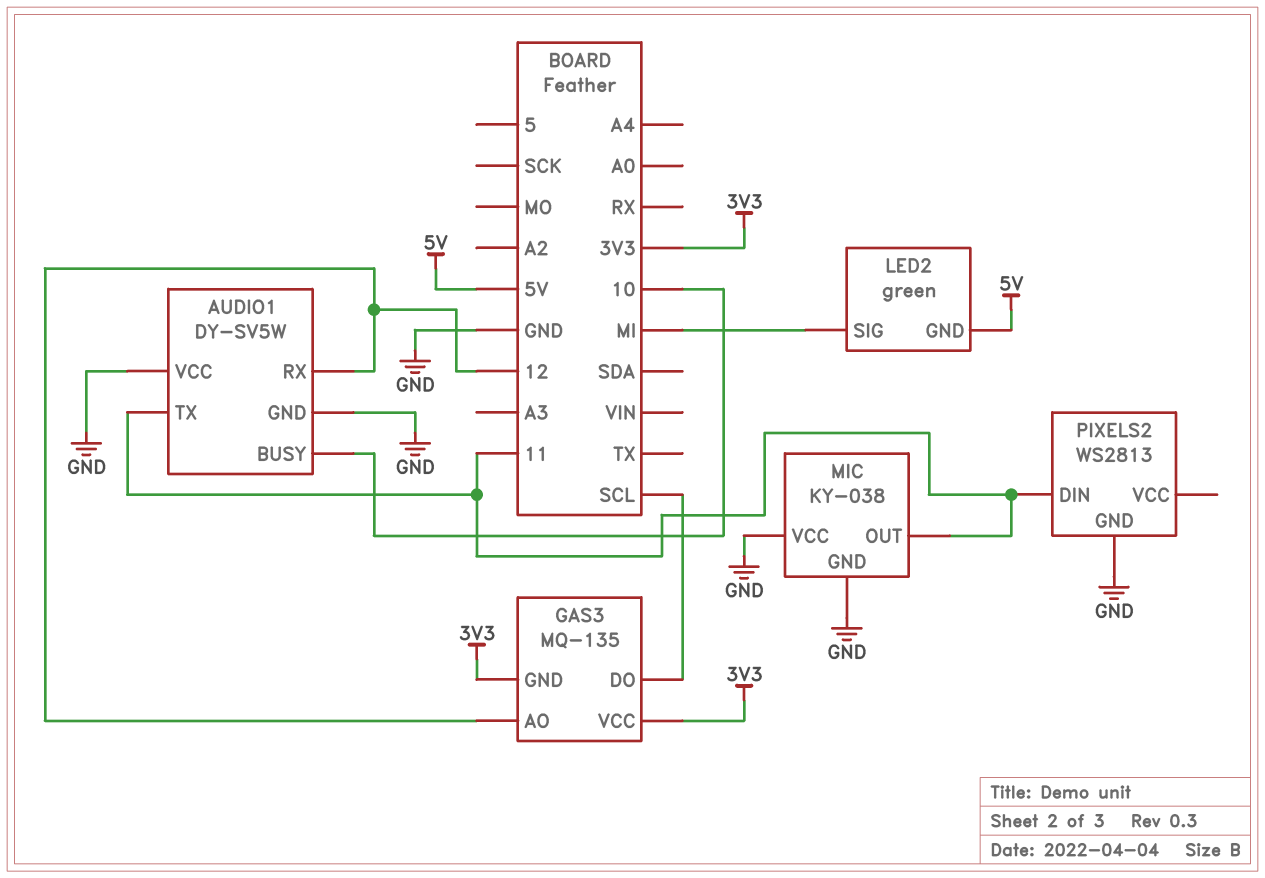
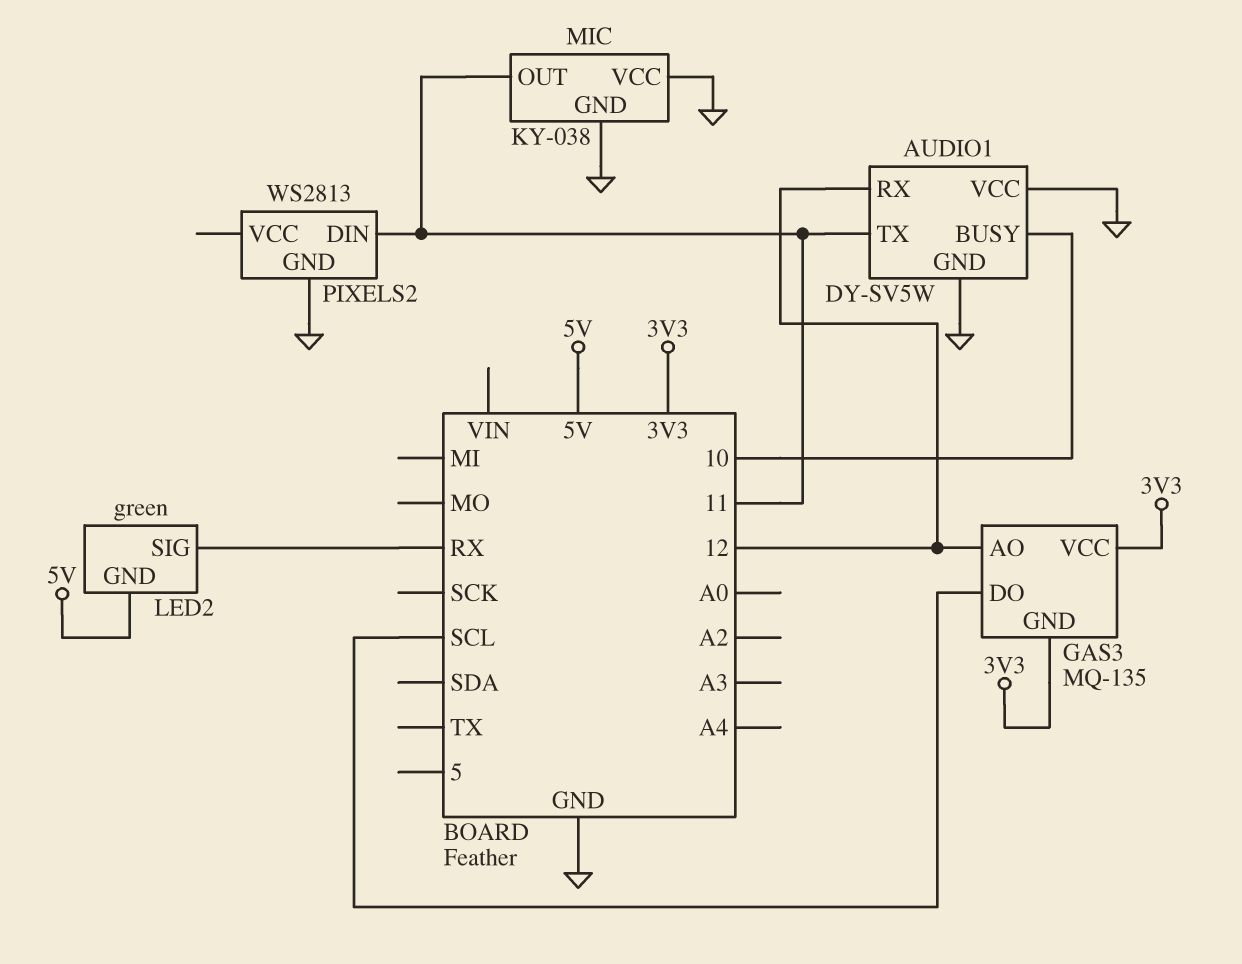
LED2 pin SIG: MI -> RX

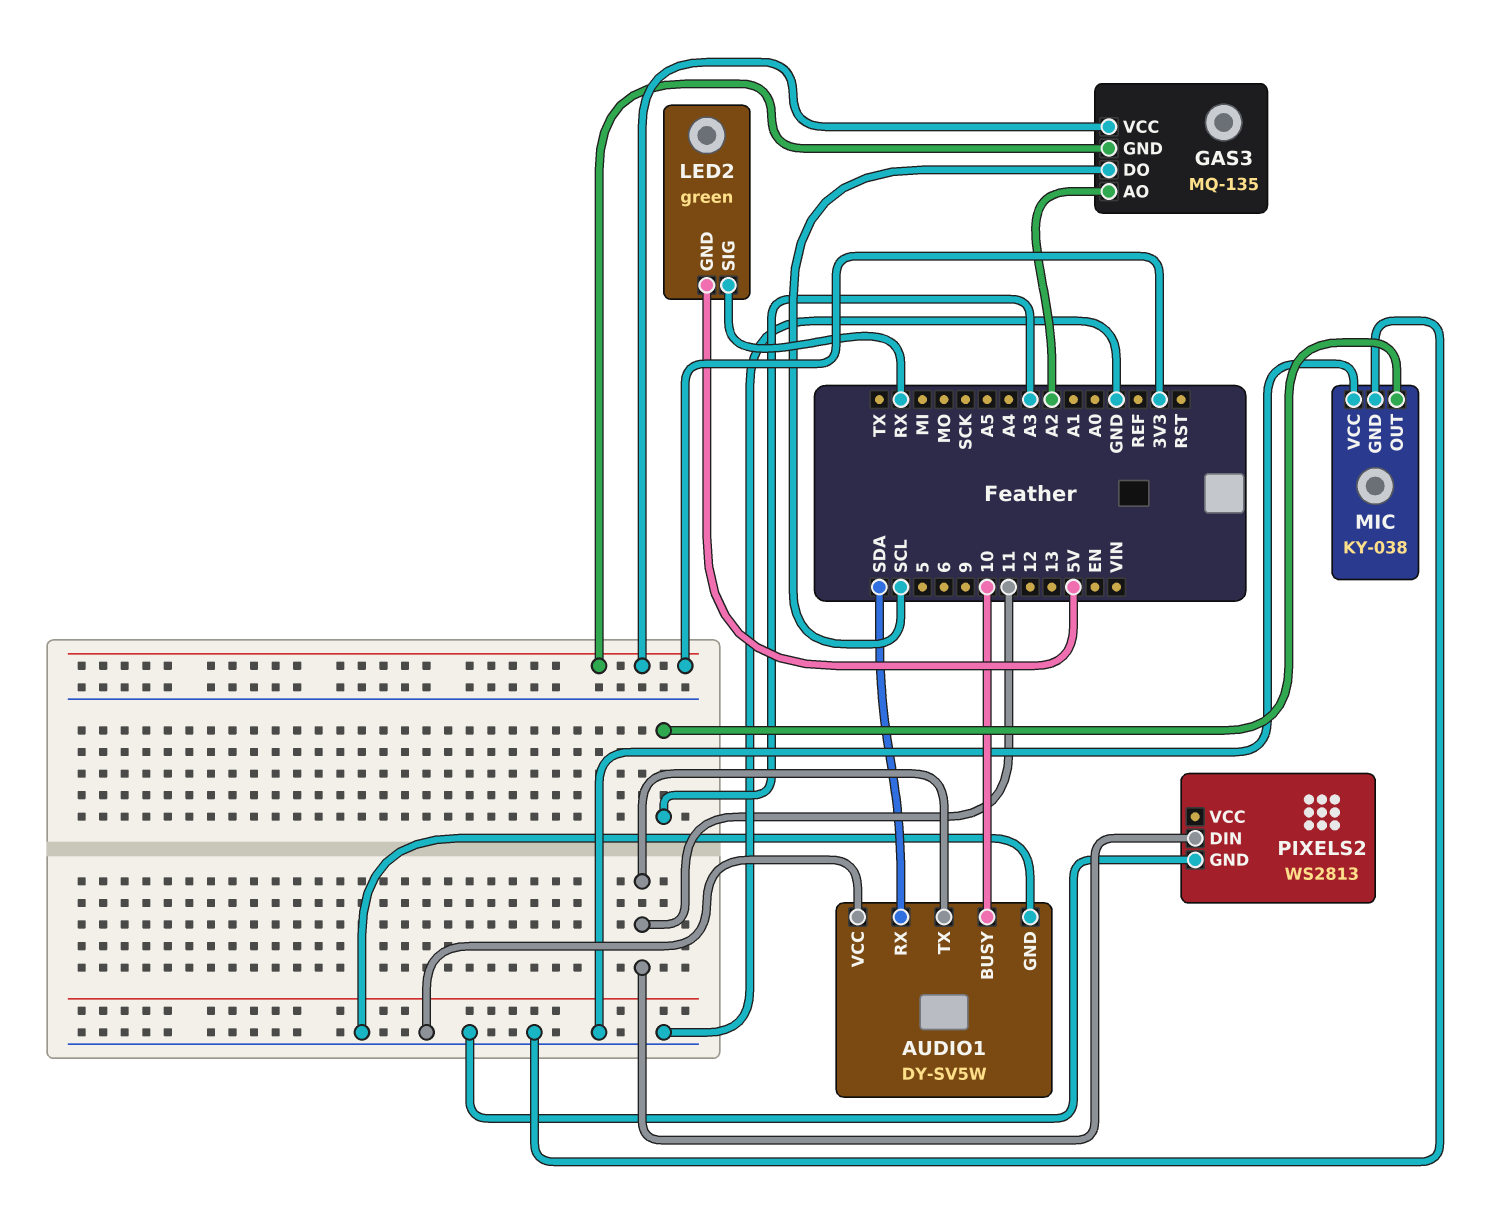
AUDIO1 pin RX: 12 -> SDA
GAS3 pin AO: 12 -> A2
MIC pin OUT: 11 -> A3

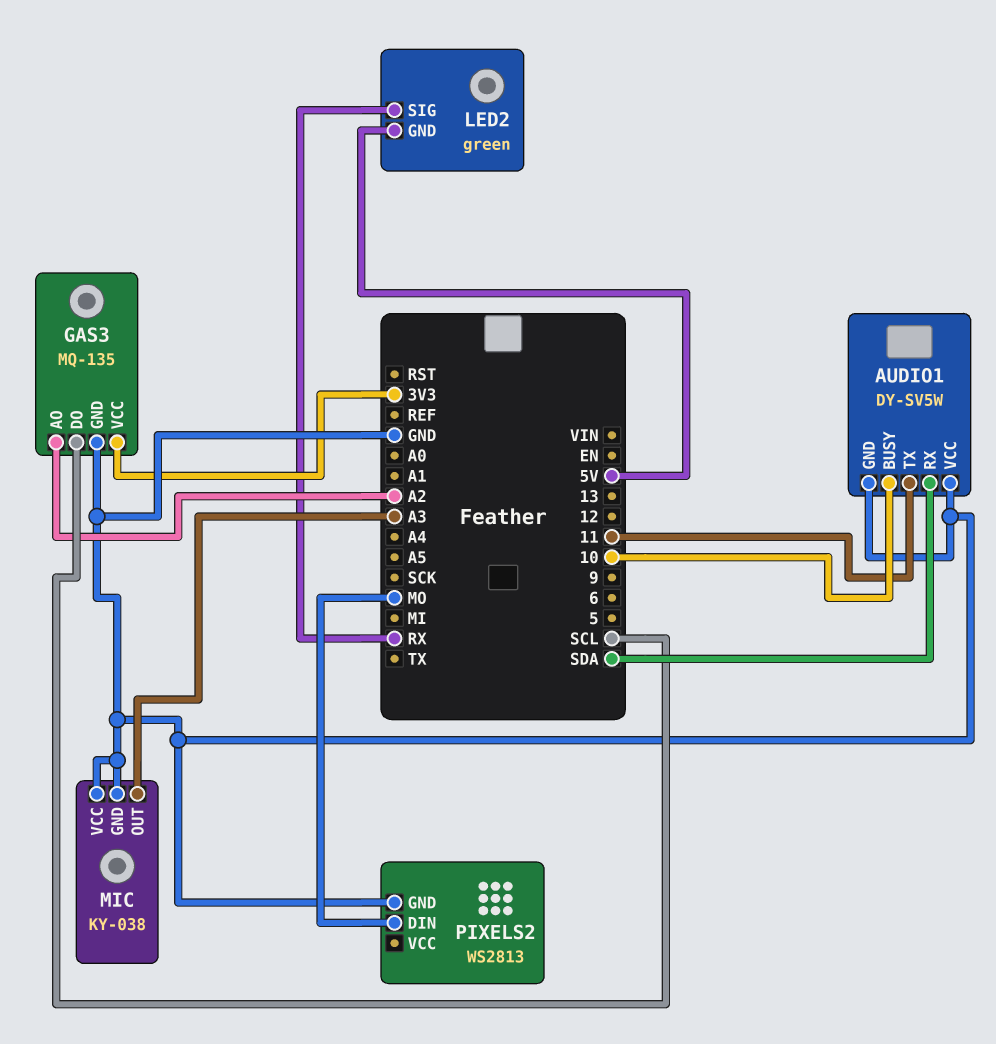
GAS3 pin GND: 3V3 -> GND
PIXELS2 pin DIN: 11 -> MO

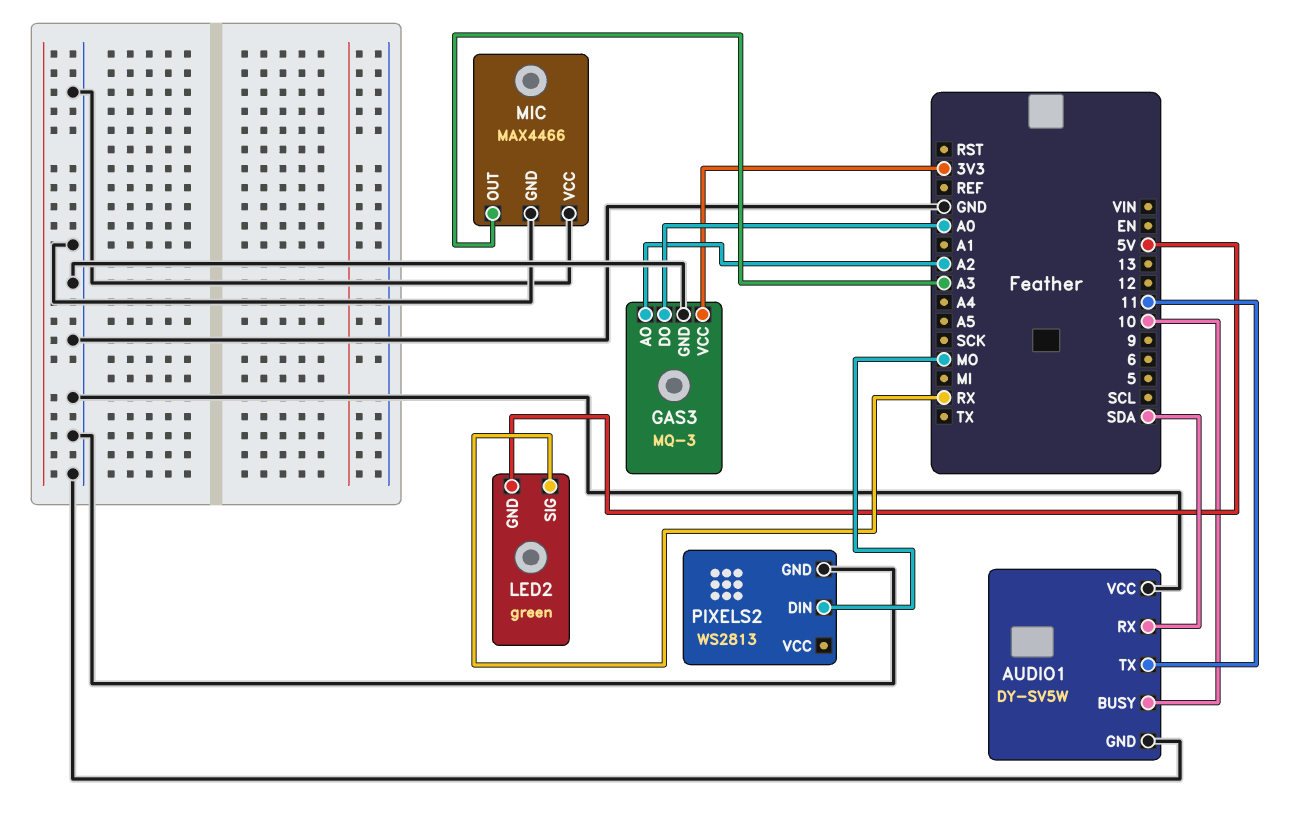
GAS3: MQ-135 -> MQ-3
GAS3 pin DO: SCL -> A0
MIC: KY-038 -> MAX4466

